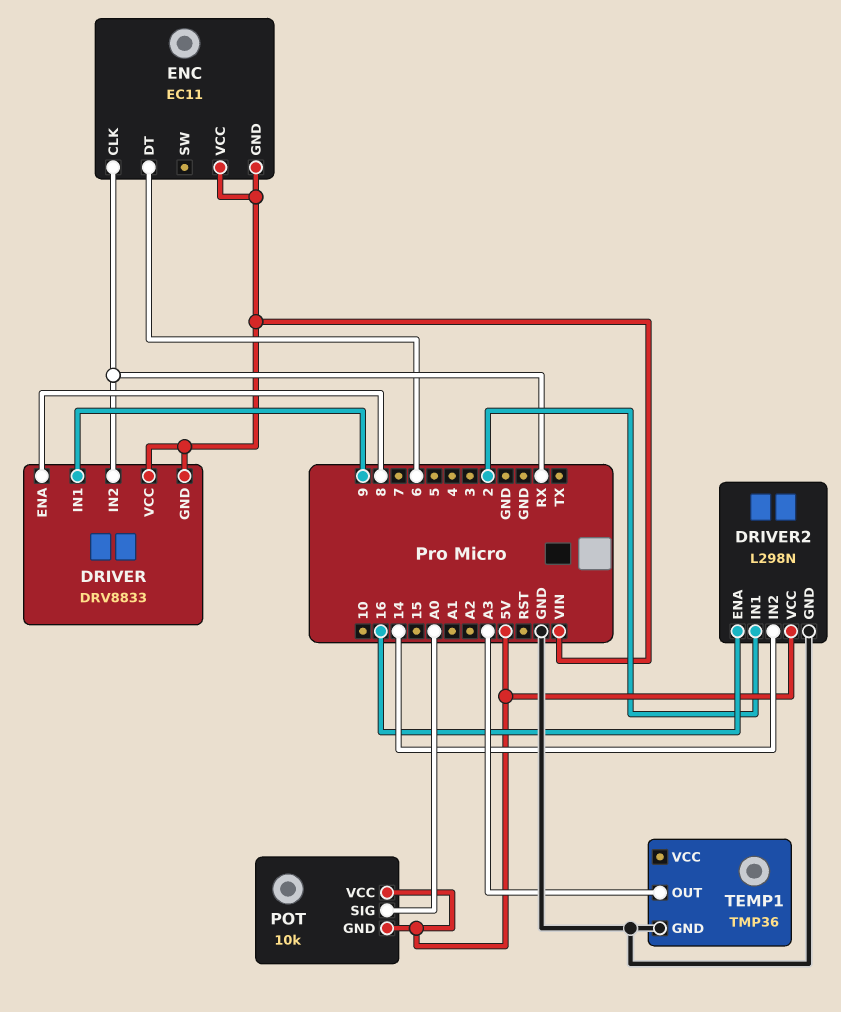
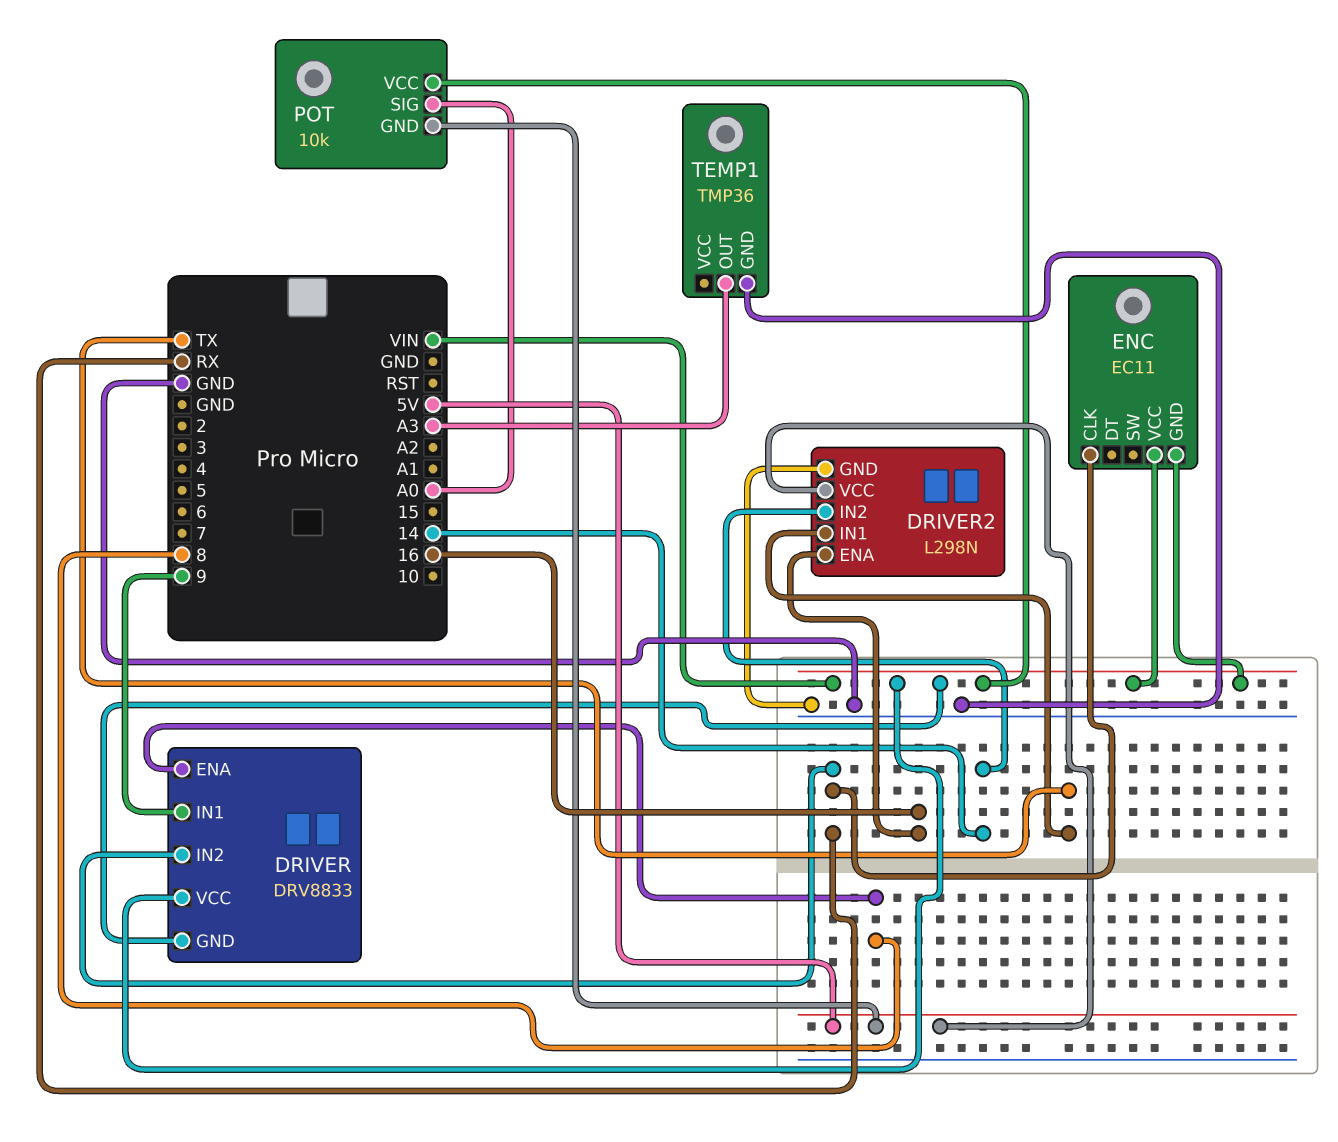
DRIVER2 pin IN1: 2 -> TX
ENC pin DT: 6 -> none
POT pin VCC: 5V -> VIN

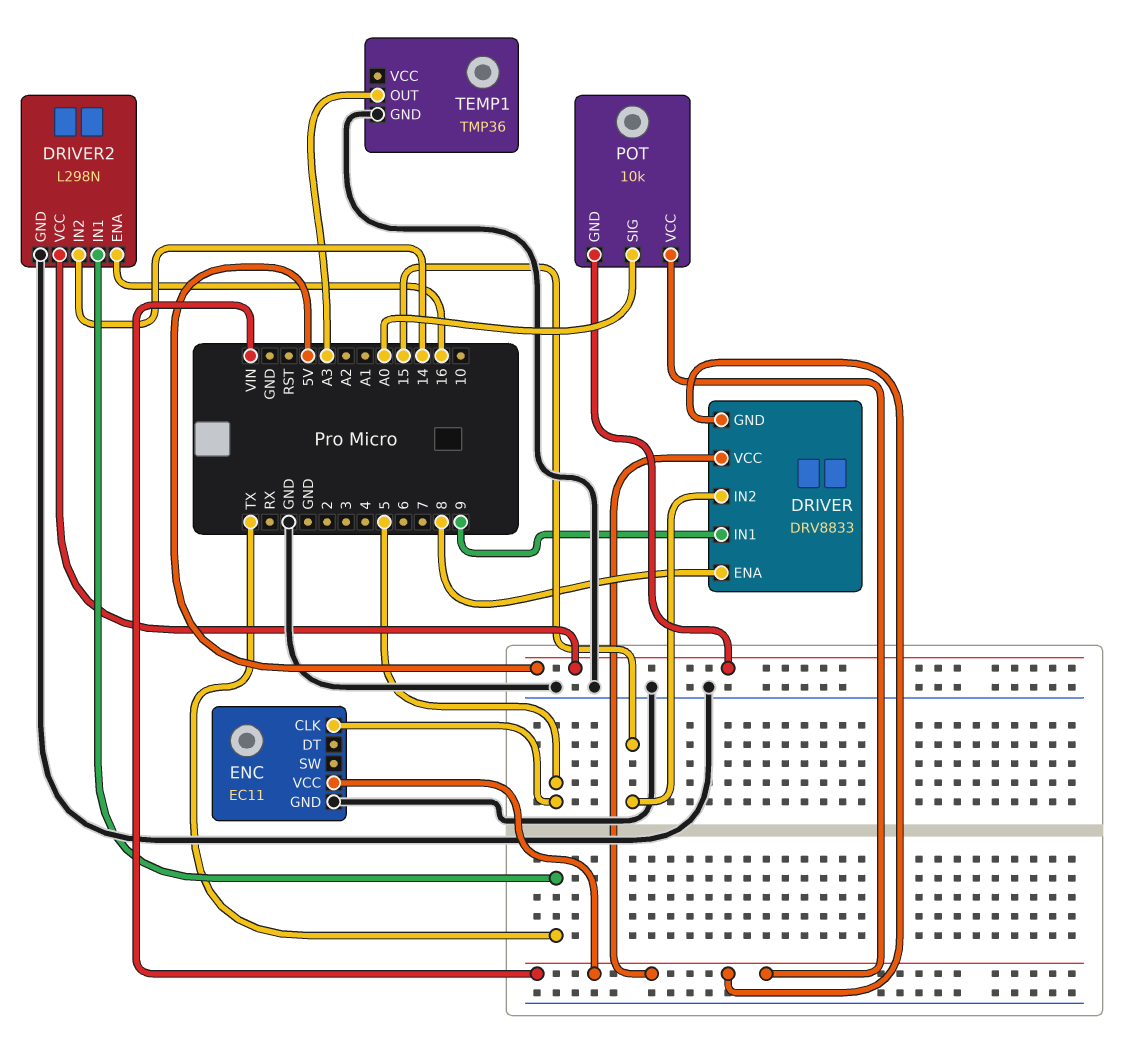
DRIVER pin IN2: RX -> 15
ENC pin CLK: RX -> 5
ENC pin GND: VIN -> GND

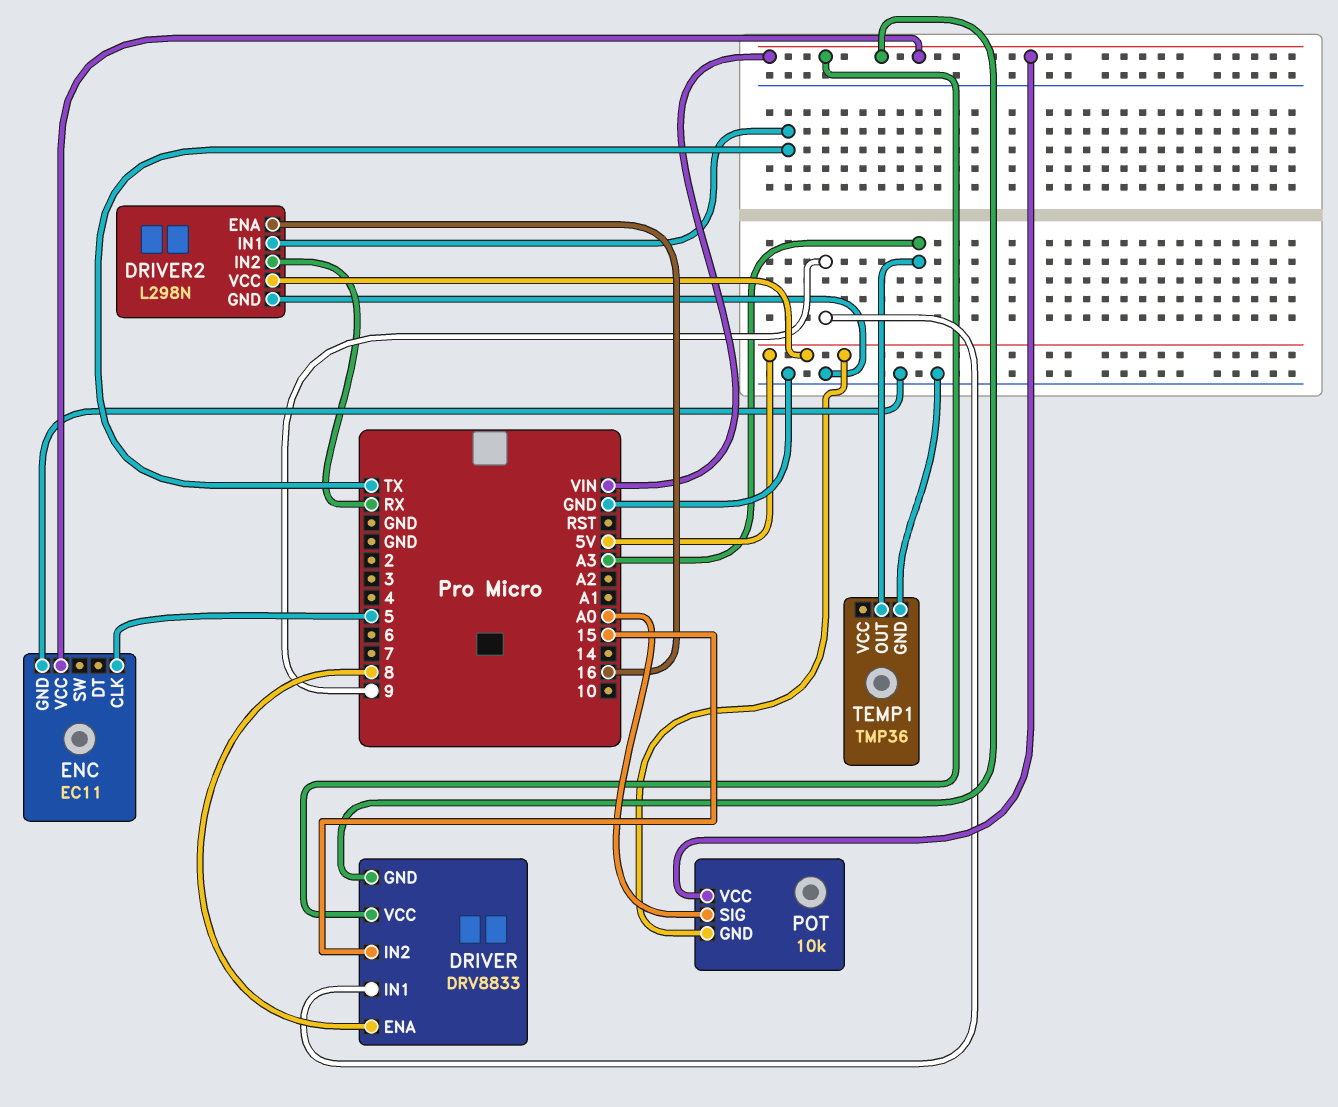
DRIVER2 pin IN2: 14 -> RX

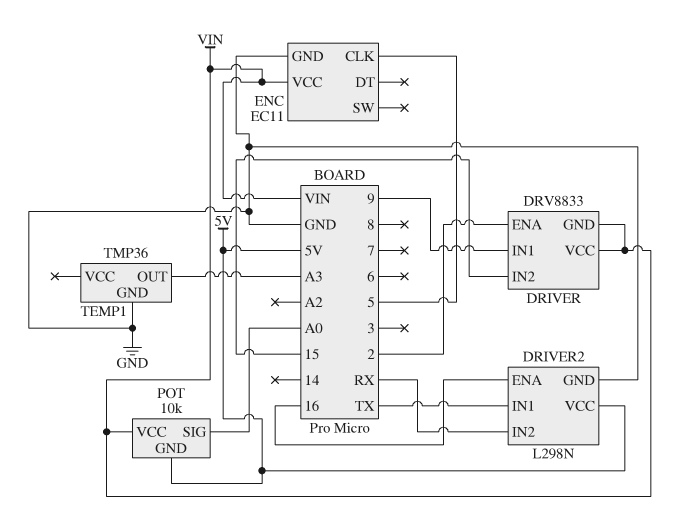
DRIVER pin ENA: 8 -> 2

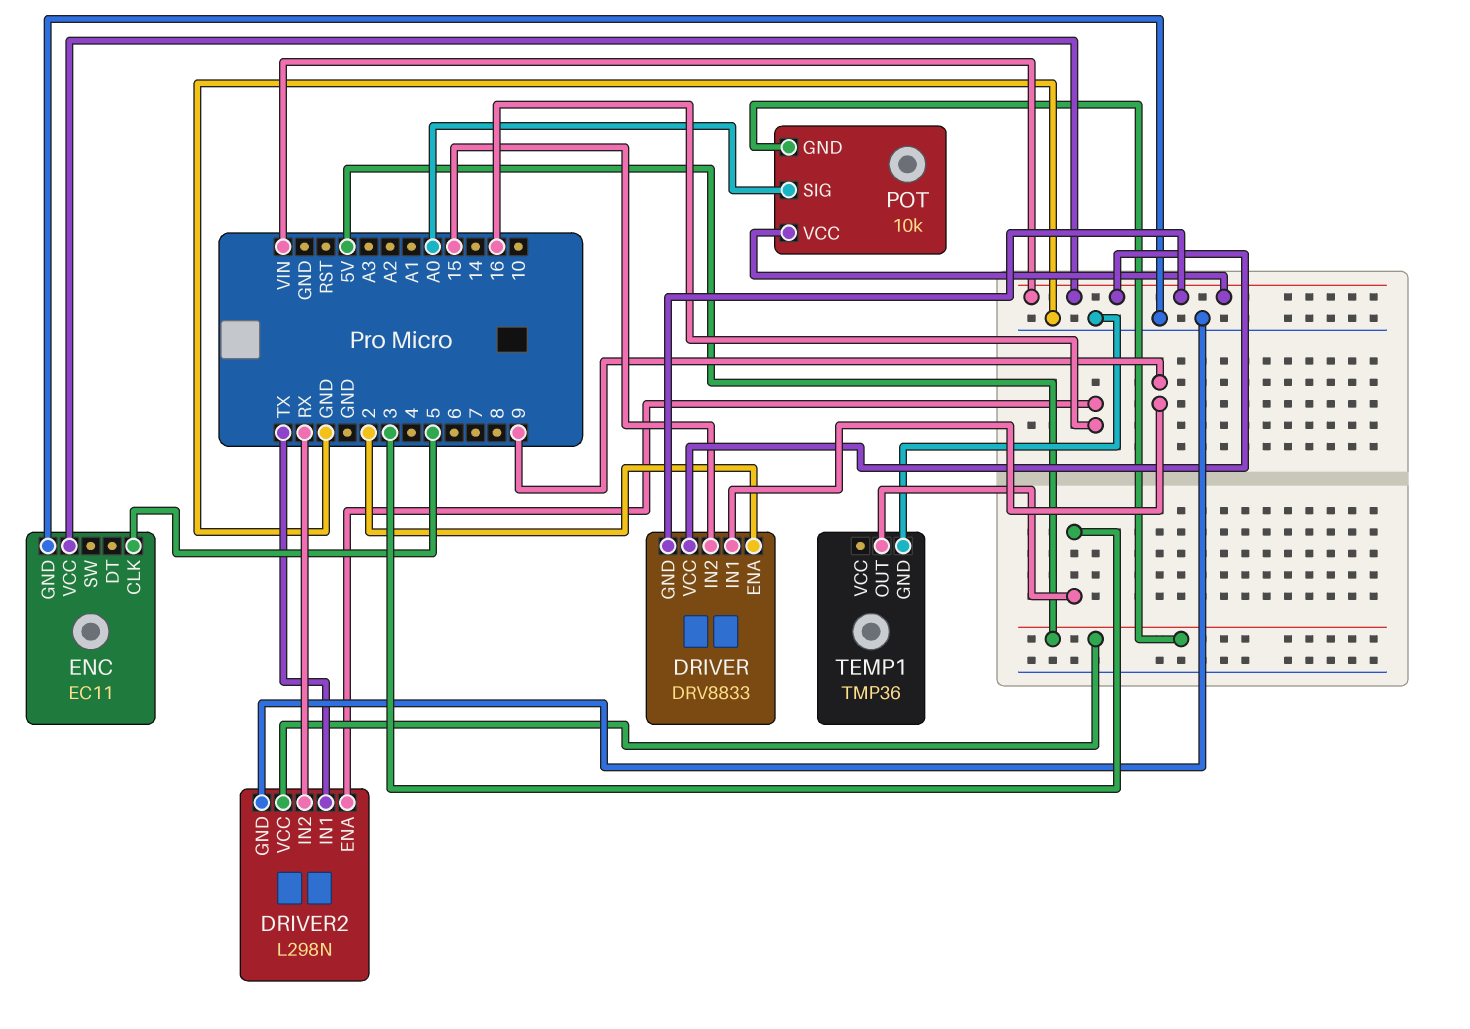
TEMP1 pin OUT: A3 -> 3

